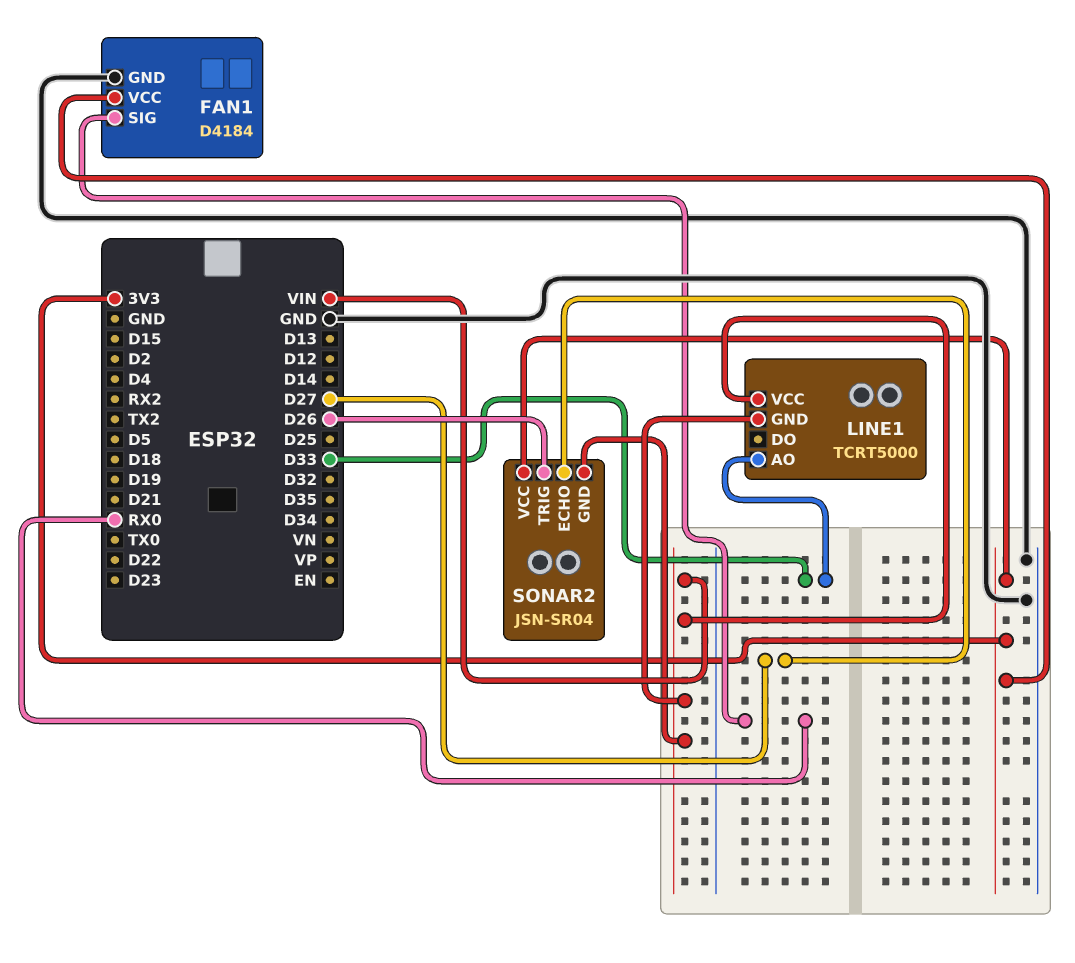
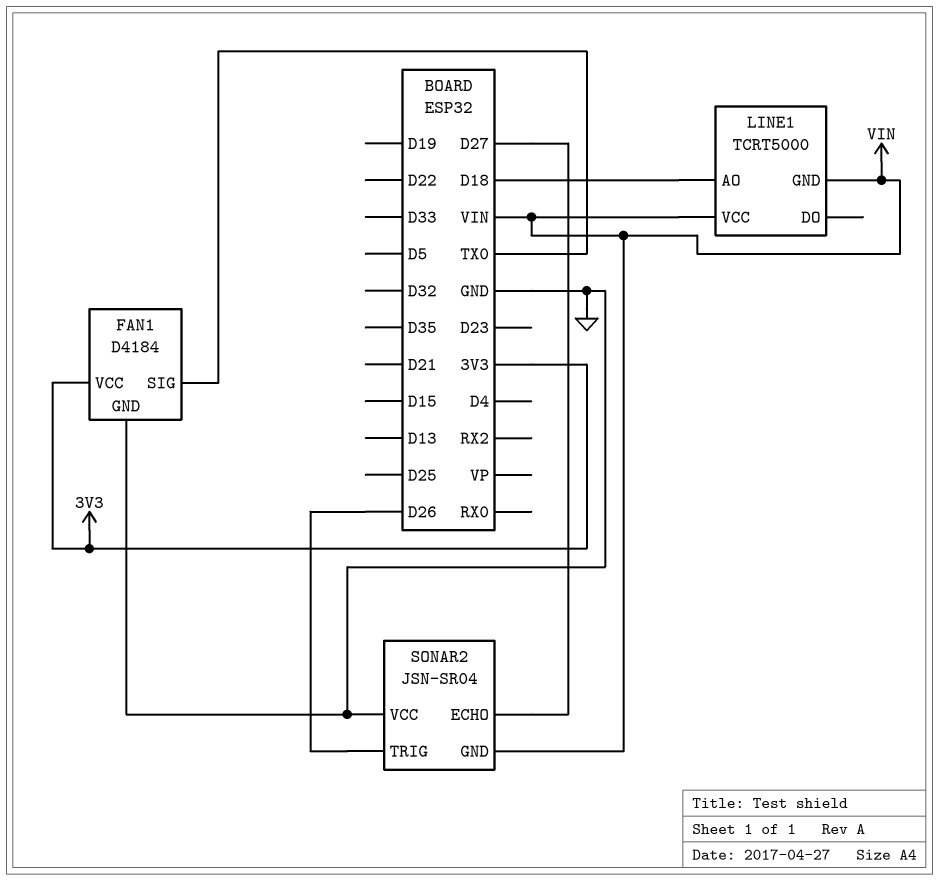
FAN1 pin SIG: RX0 -> TX0
LINE1 pin AO: D33 -> D18
SONAR2 pin VCC: 3V3 -> GND

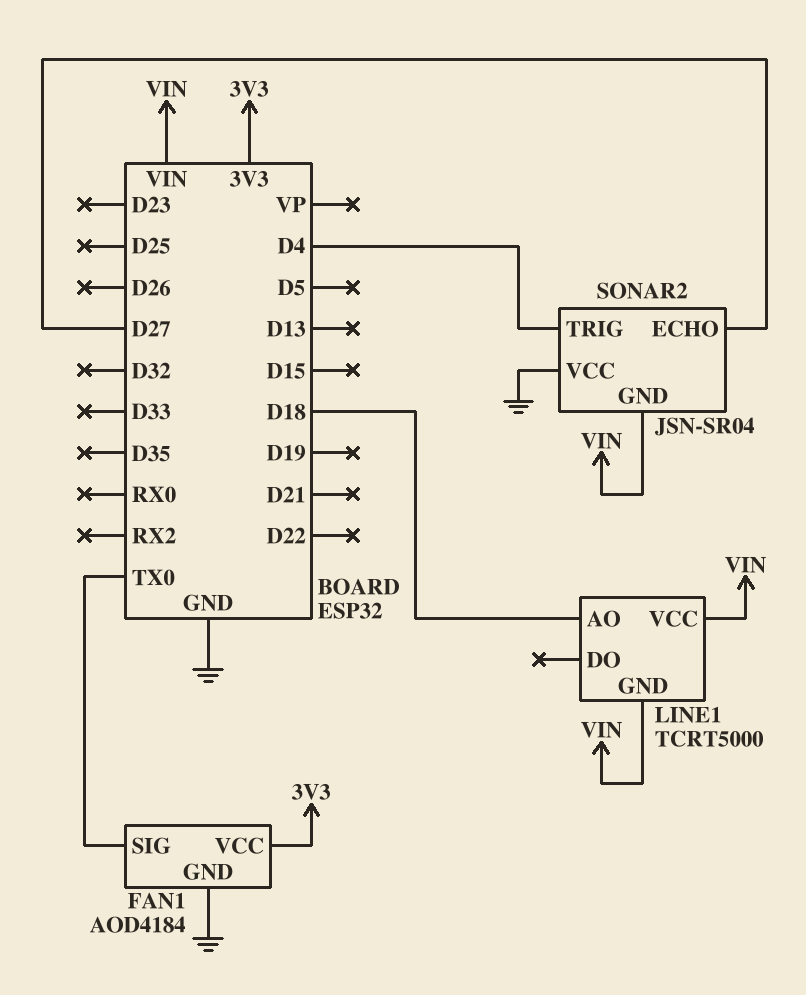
FAN1: D4184 -> AOD4184
SONAR2 pin TRIG: D26 -> D4

